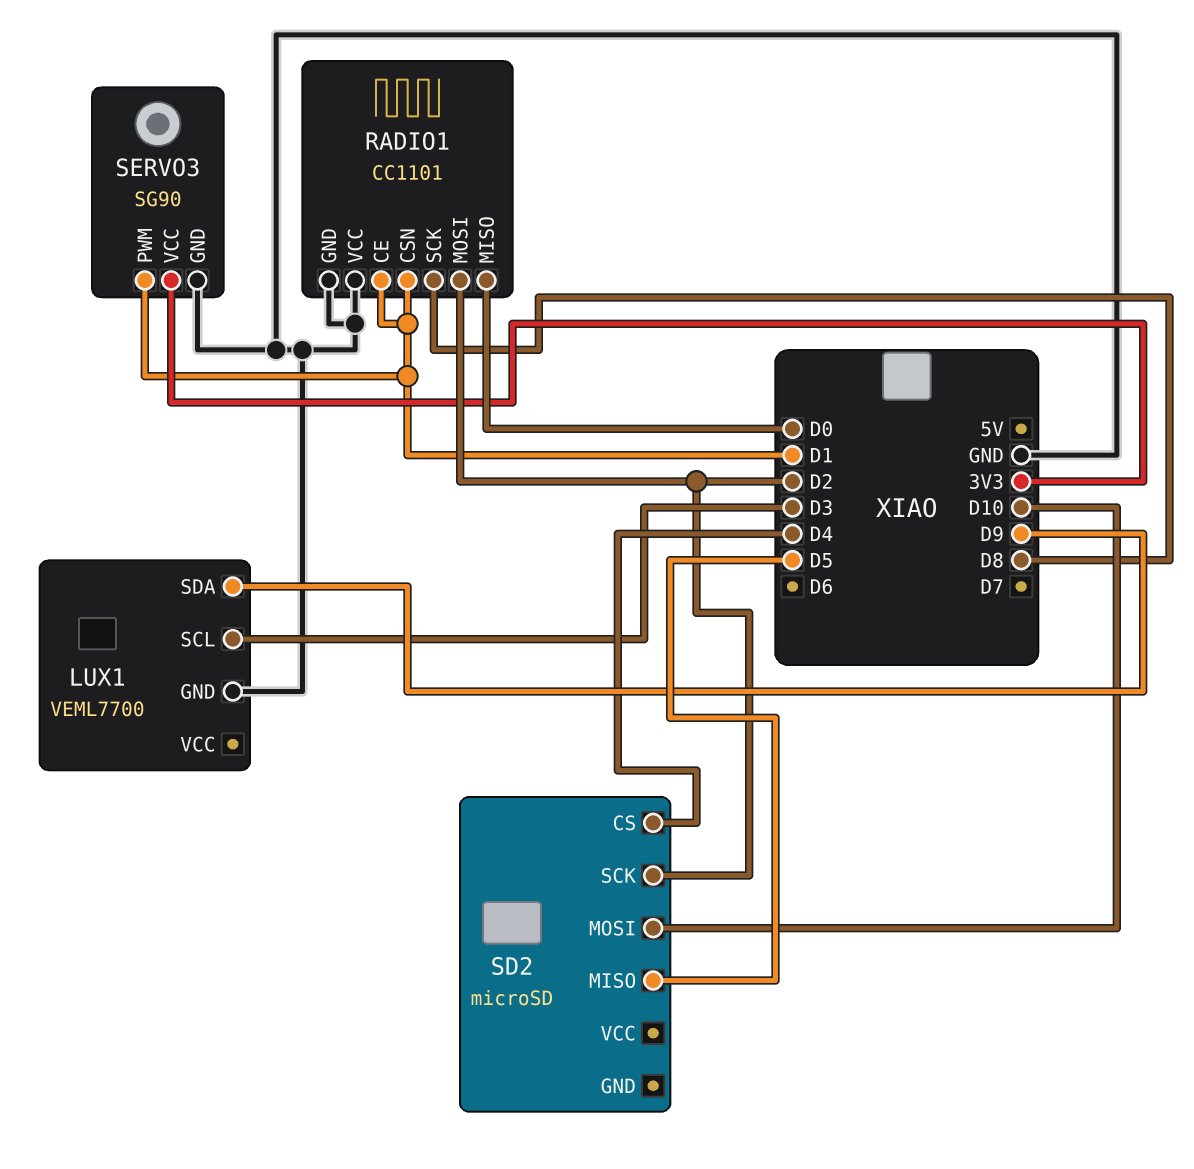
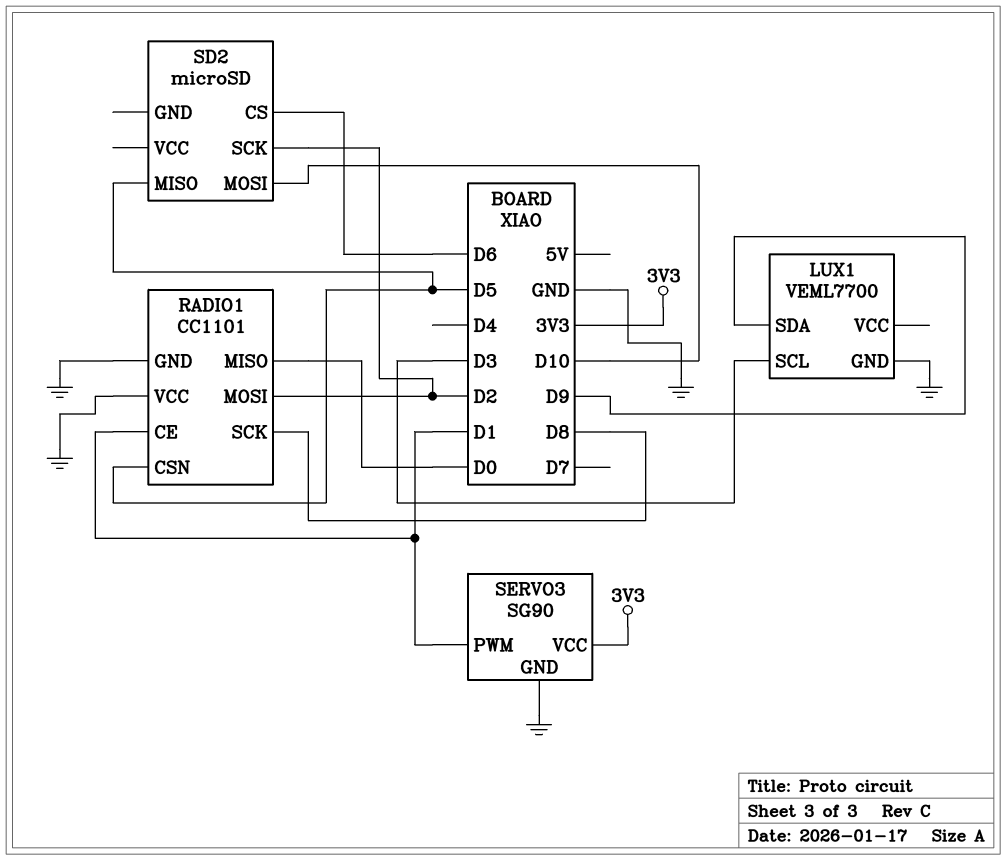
RADIO1 pin CSN: D1 -> D5
SD2 pin CS: D4 -> D6

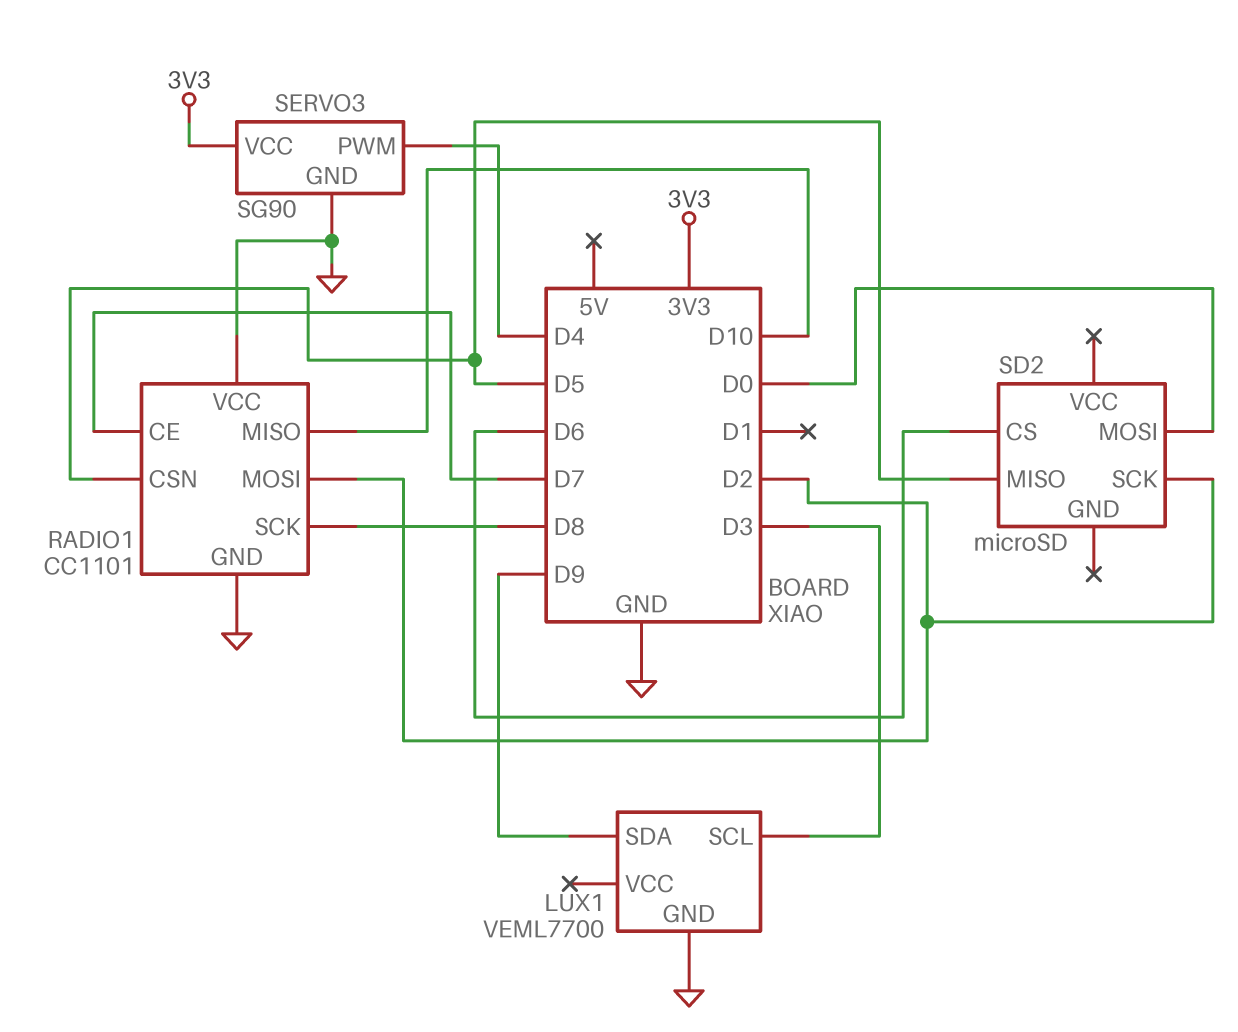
RADIO1 pin CE: D1 -> D7
RADIO1 pin MISO: D0 -> D10
SD2 pin MOSI: D10 -> D0
SERVO3 pin PWM: D1 -> D4

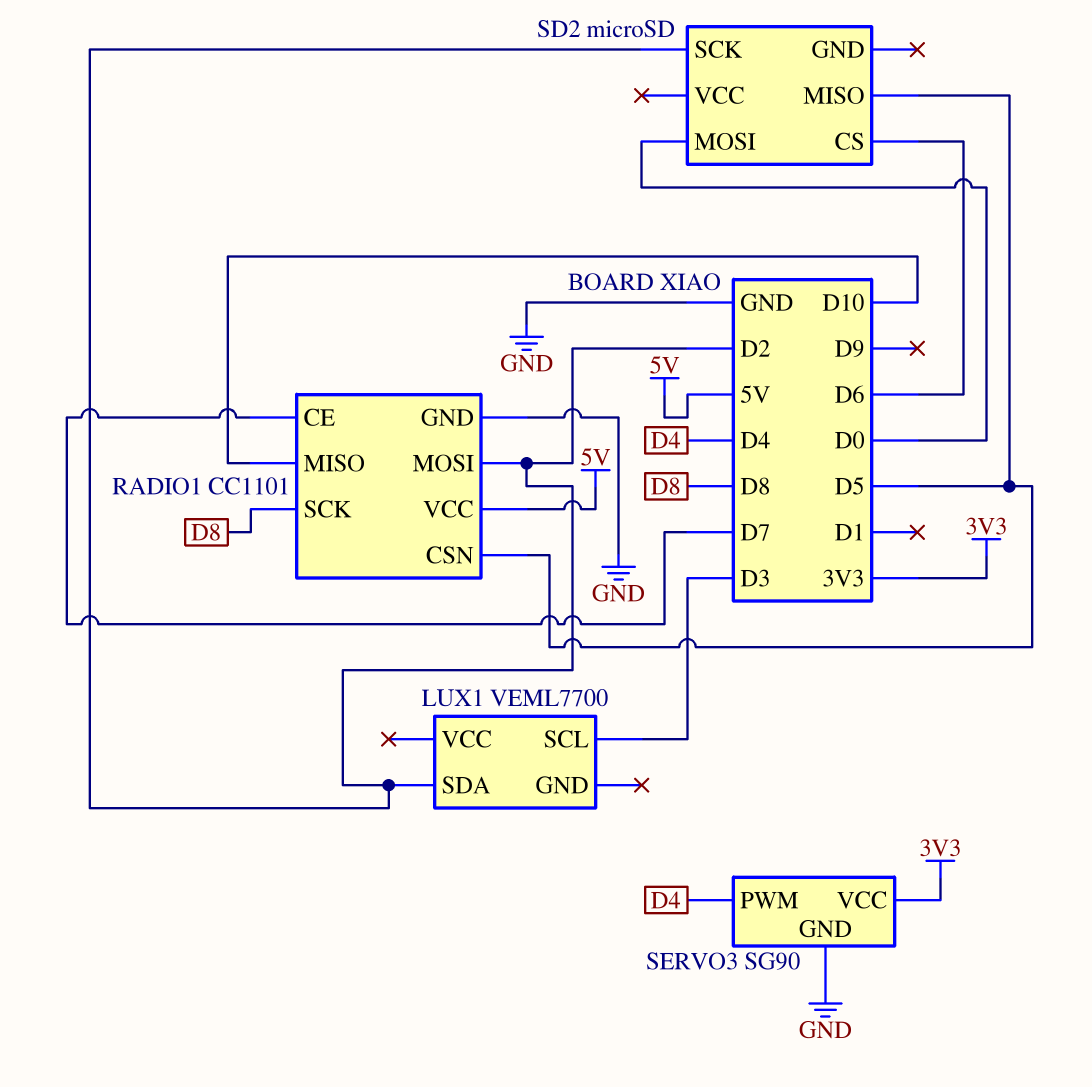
LUX1 pin GND: GND -> none
LUX1 pin SDA: D9 -> D2
RADIO1 pin VCC: GND -> 5V

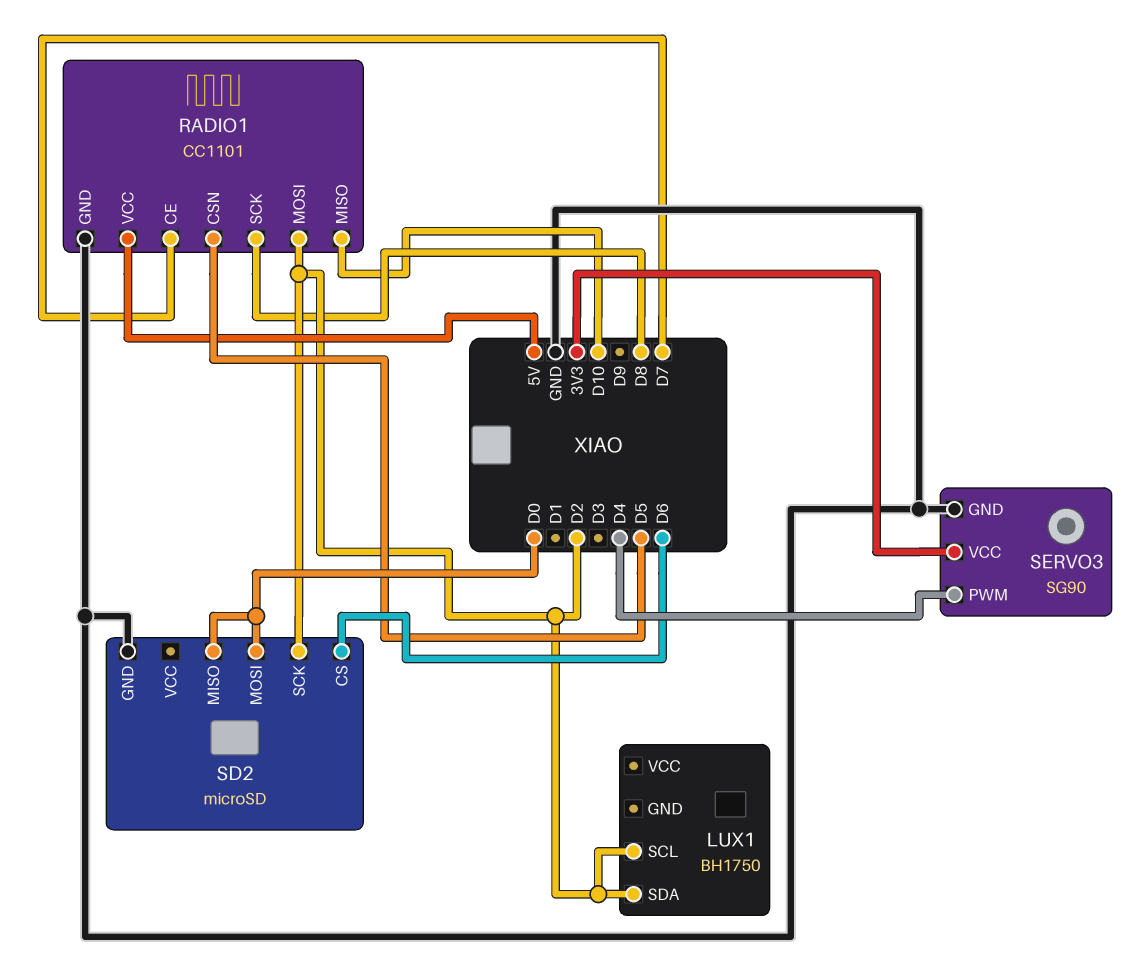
LUX1: VEML7700 -> BH1750
LUX1 pin SCL: D3 -> D2
SD2 pin GND: none -> GND
SD2 pin MISO: D5 -> D0

